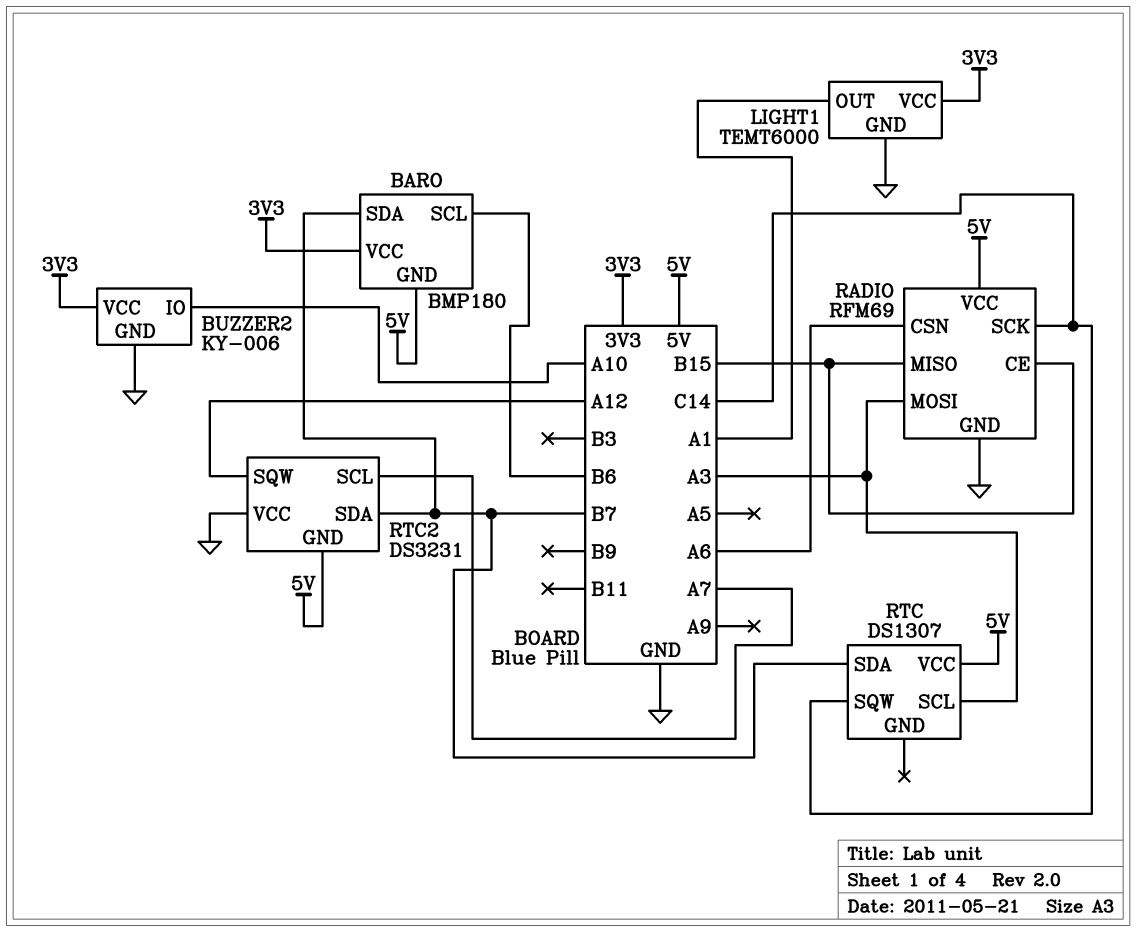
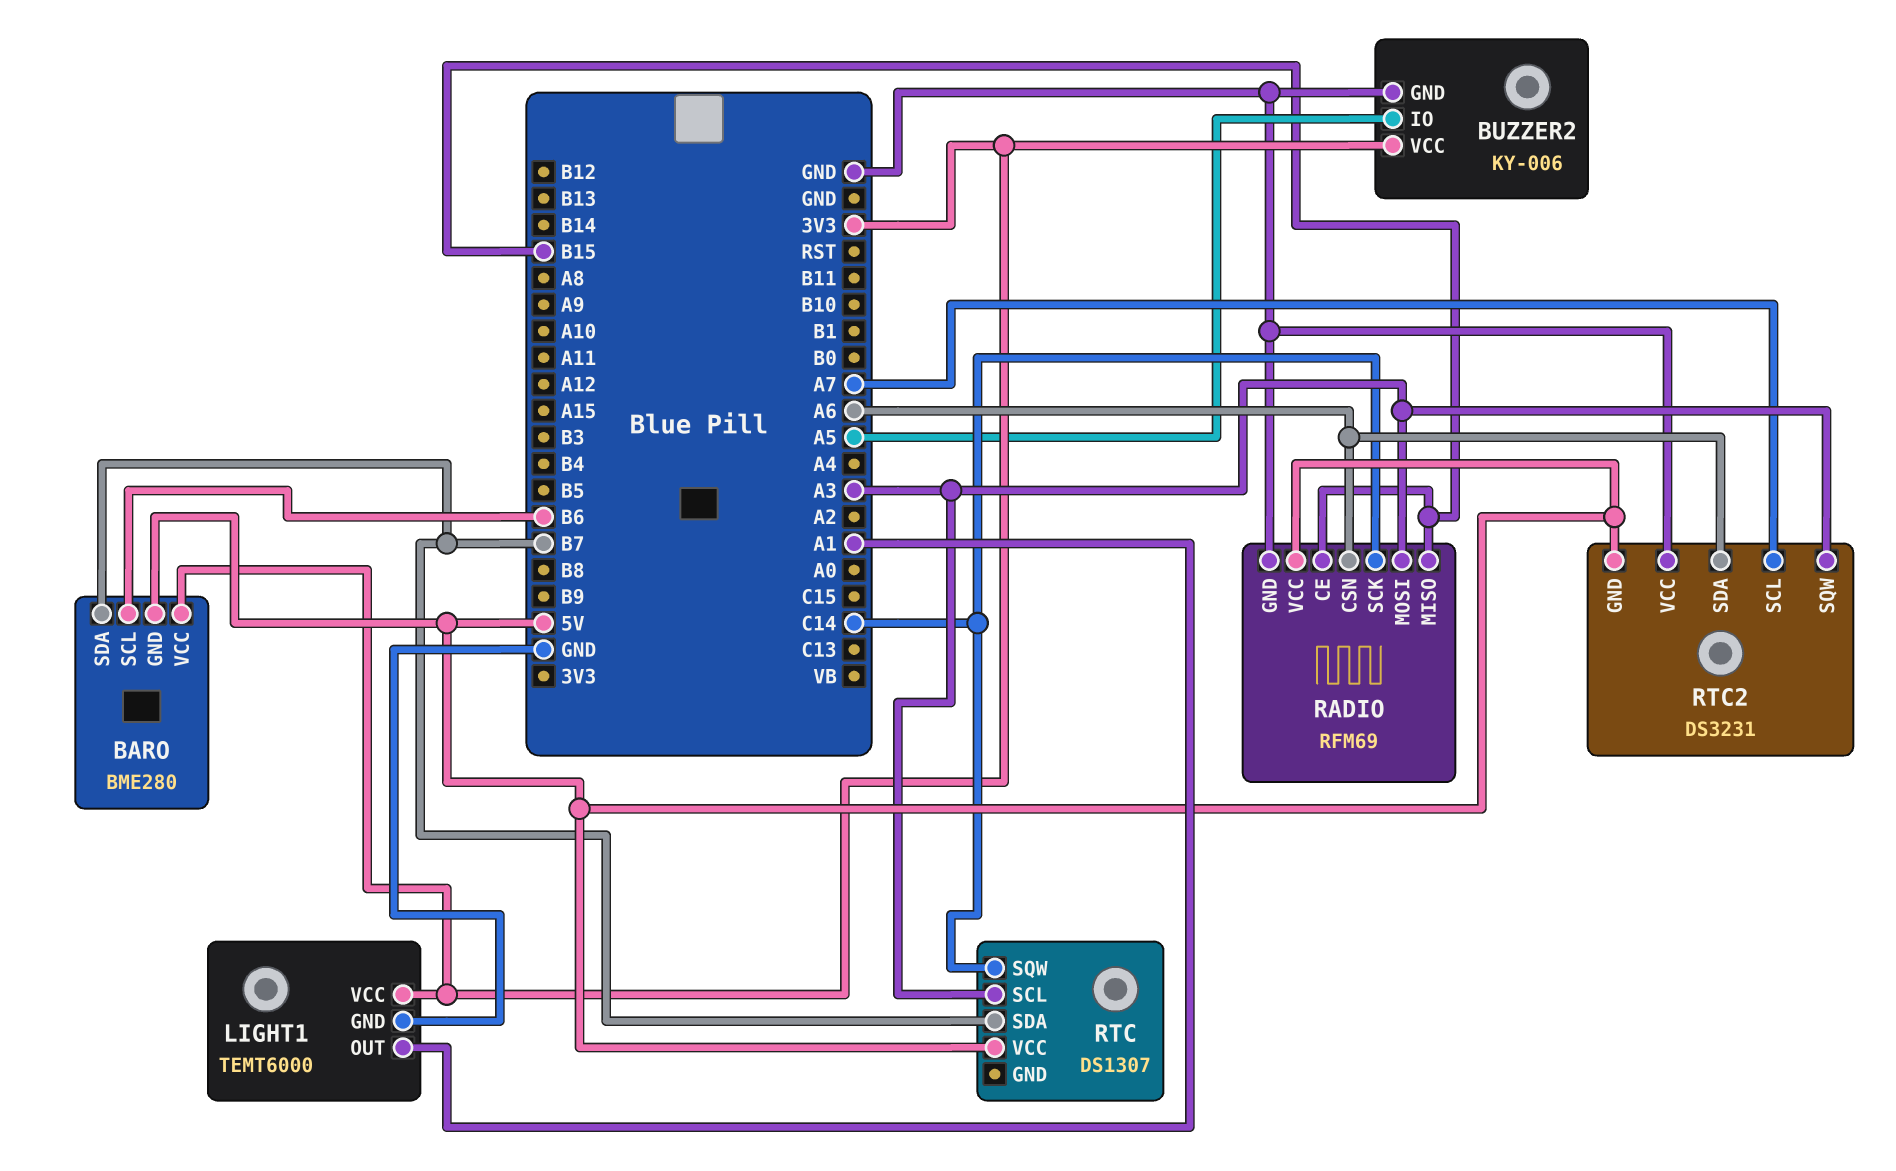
BARO: BMP180 -> BME280
BUZZER2 pin IO: A10 -> A5
RTC2 pin SDA: B7 -> A6
RTC2 pin SQW: A12 -> A3

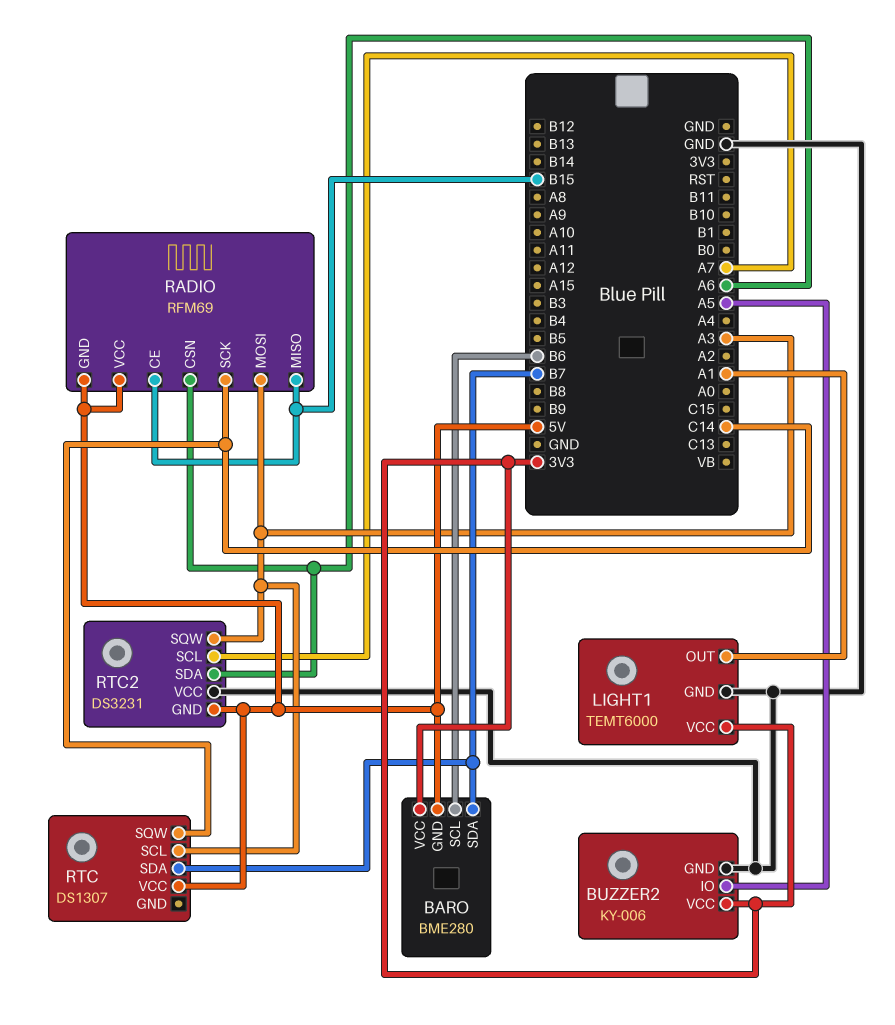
RADIO pin GND: GND -> 5V

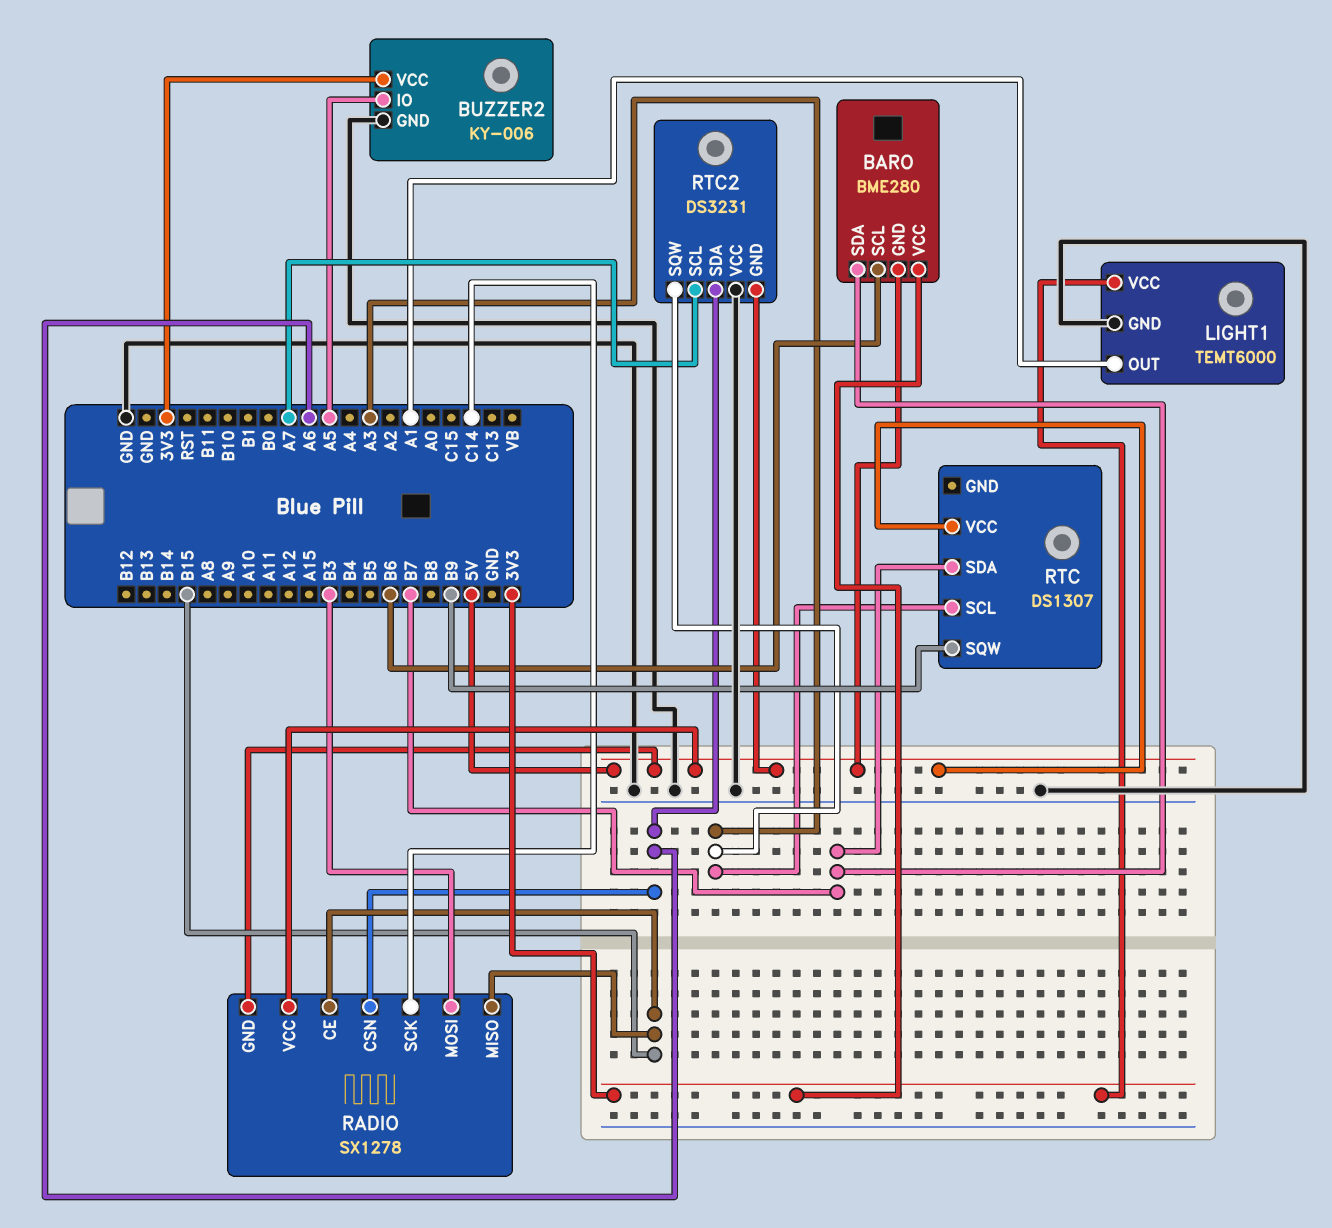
RADIO: RFM69 -> SX1278
RADIO pin MOSI: A3 -> B3
RTC pin SQW: C14 -> B9

